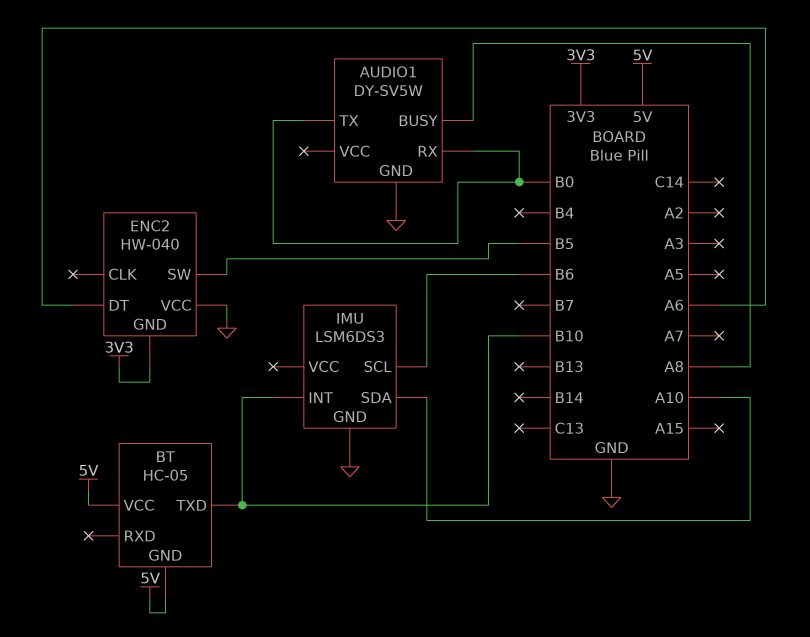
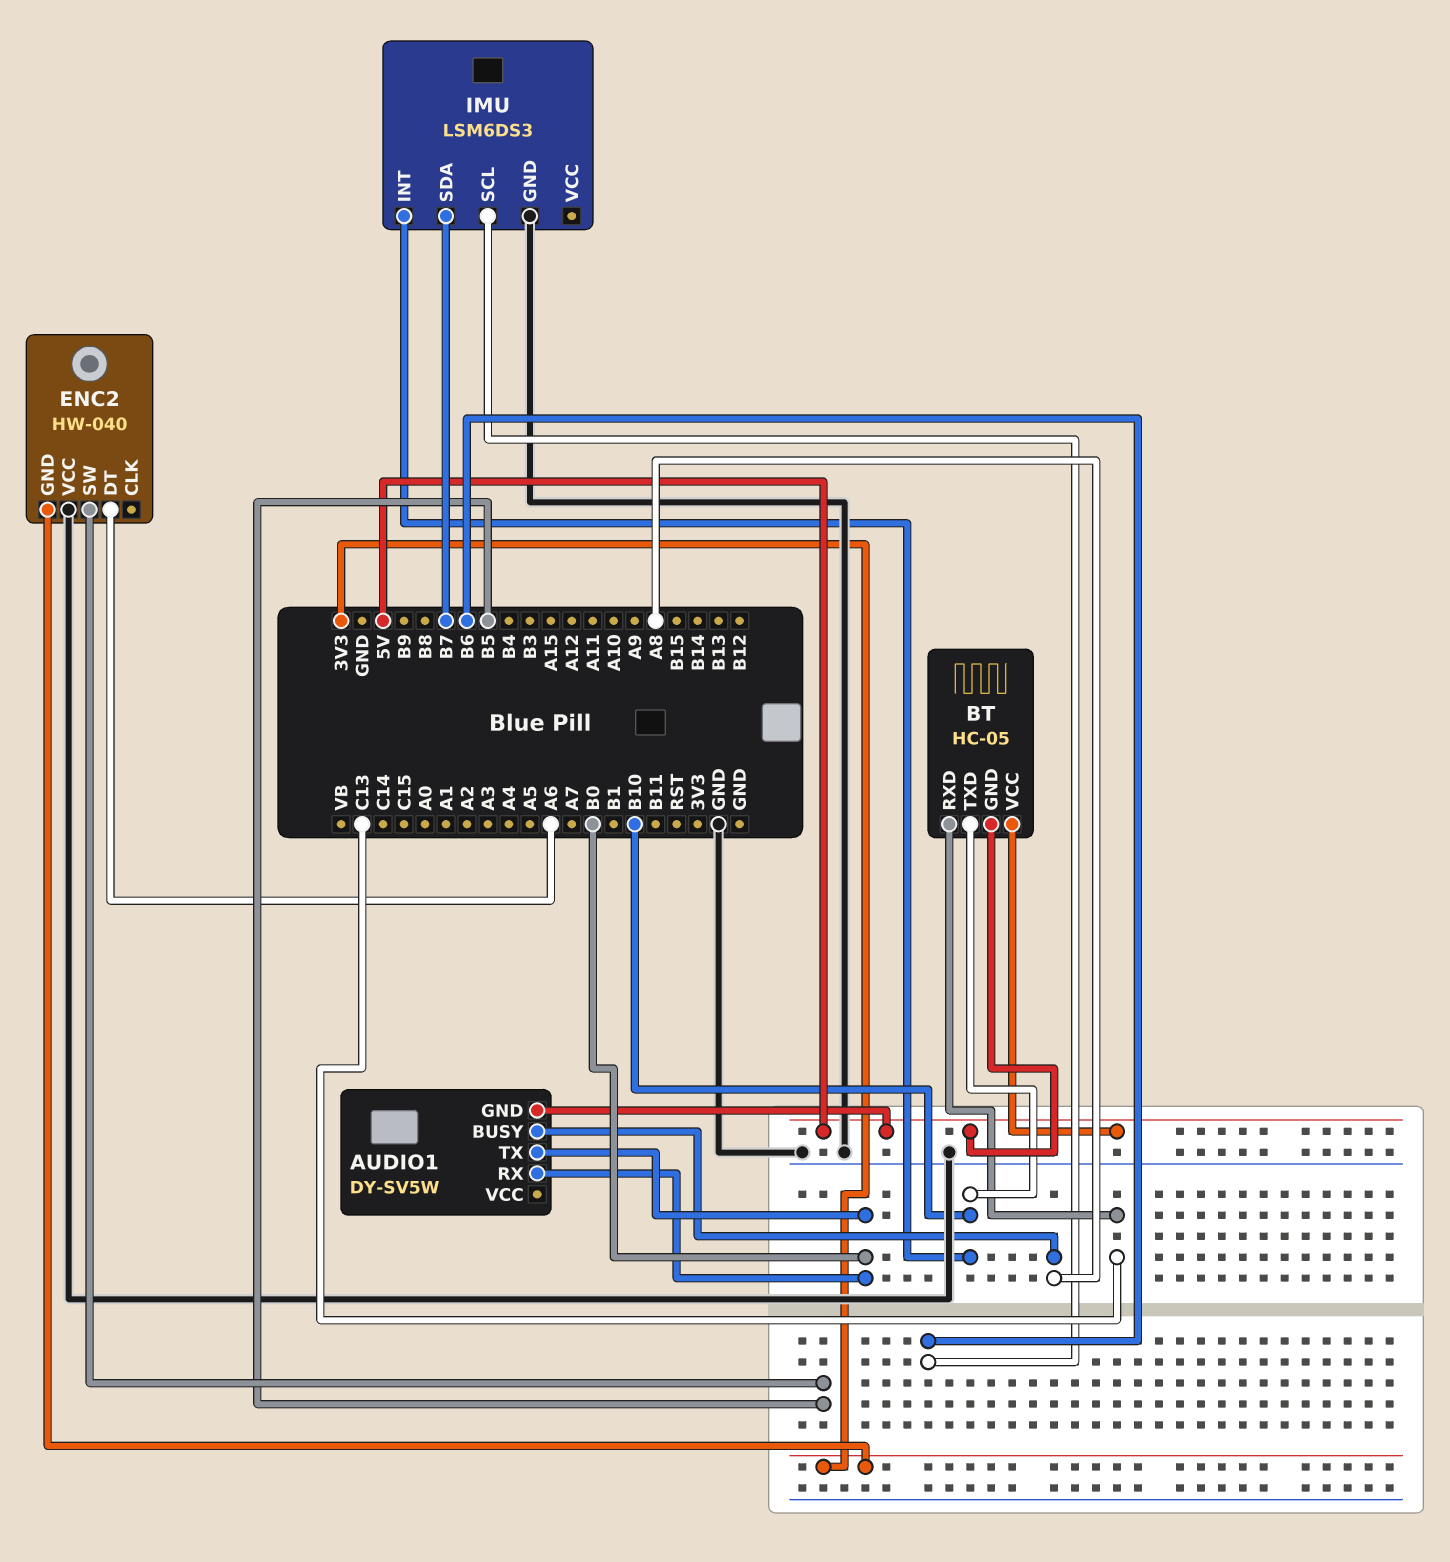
AUDIO1 pin GND: GND -> 5V
BT pin RXD: none -> C13
IMU pin SDA: A10 -> B7

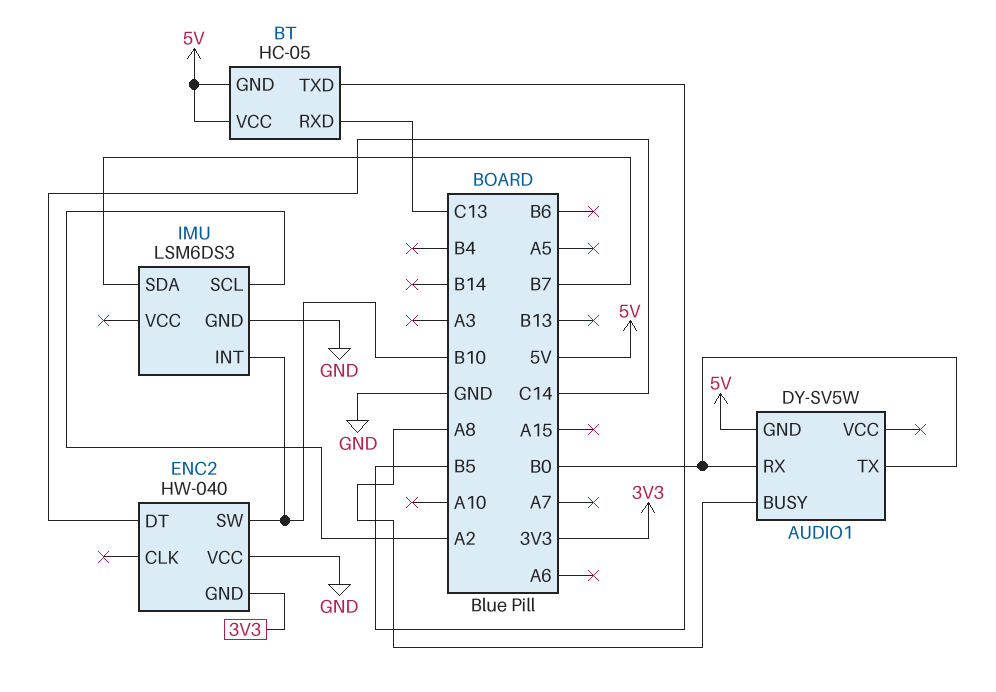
BT pin TXD: B10 -> B5
ENC2 pin DT: A6 -> C14
ENC2 pin SW: B5 -> B10
IMU pin SCL: B6 -> A2

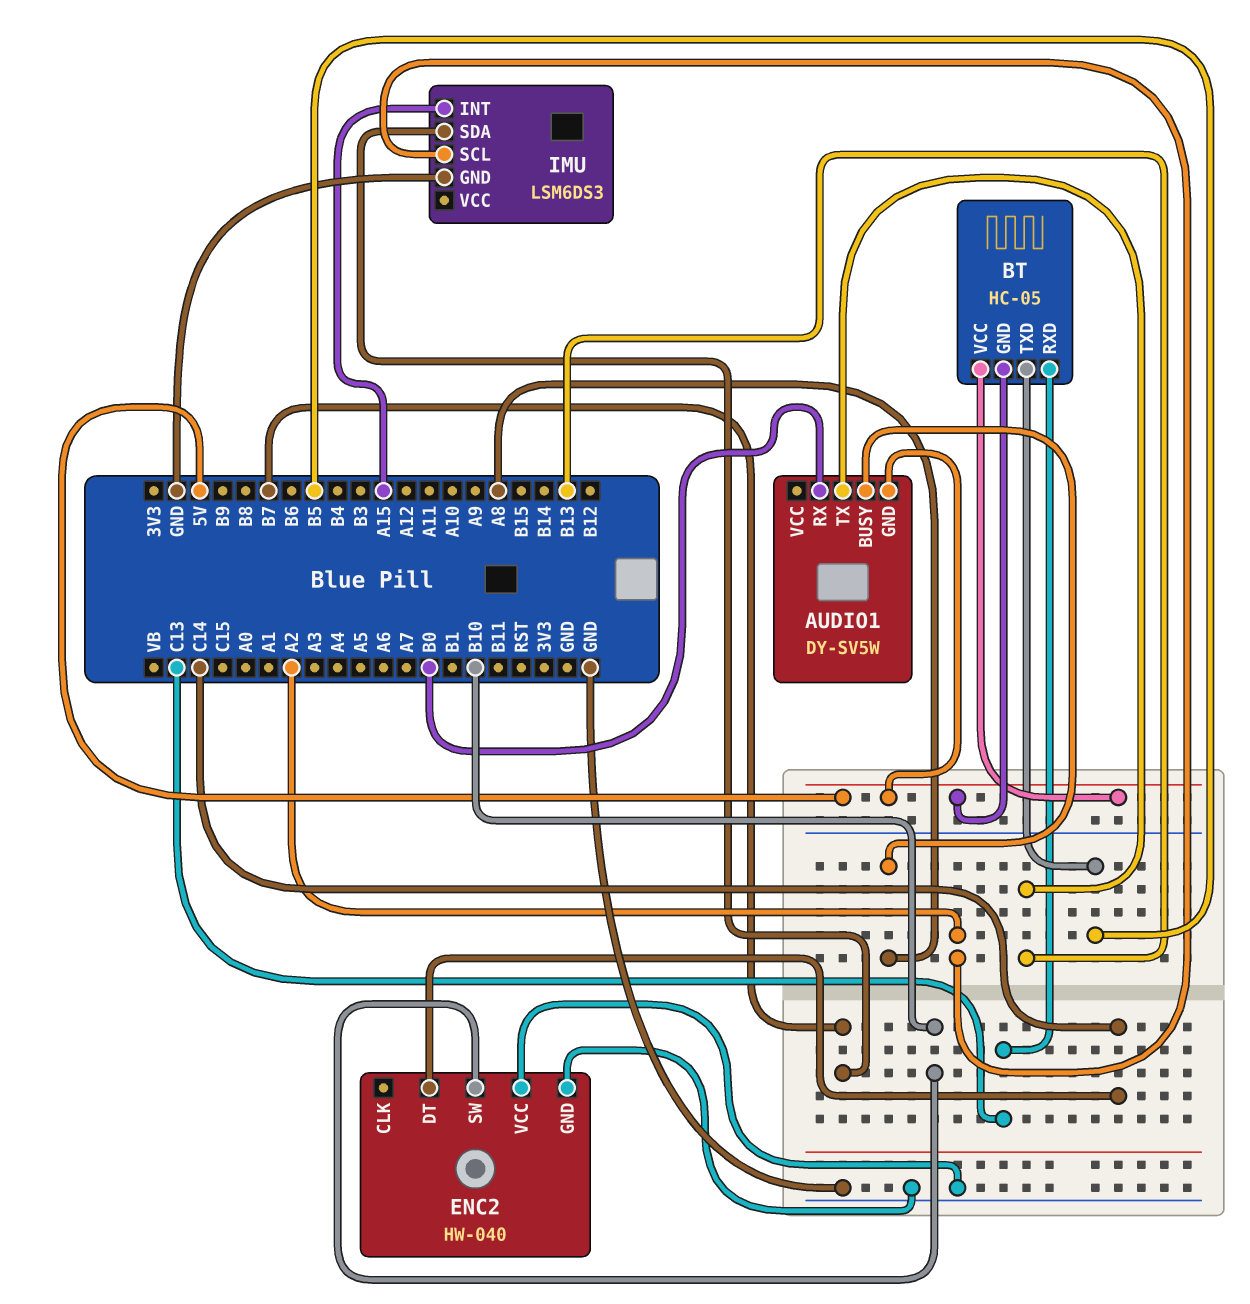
AUDIO1 pin TX: B0 -> B13
ENC2 pin GND: 3V3 -> GND
IMU pin INT: B10 -> A15

